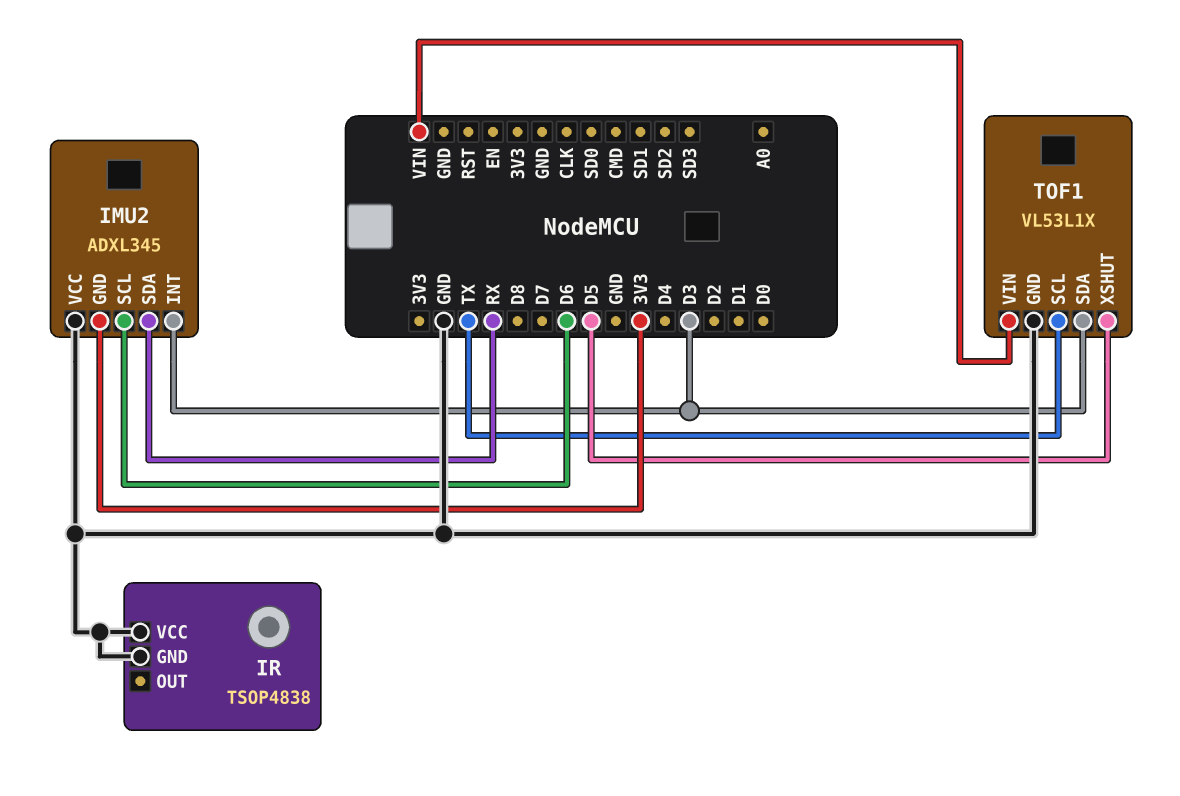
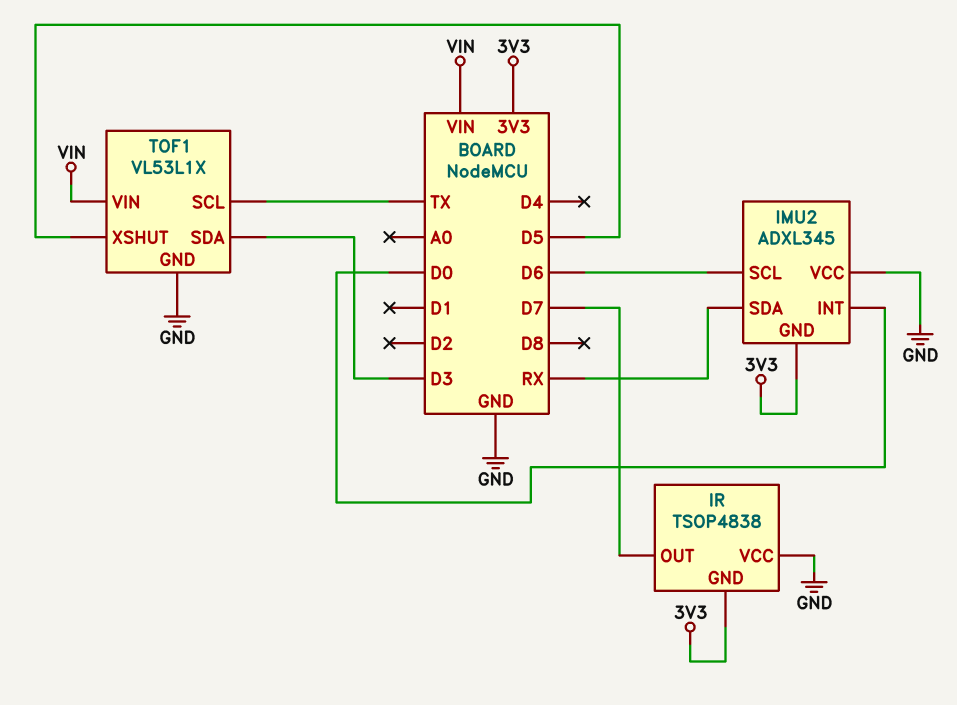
IMU2 pin INT: D3 -> D0
IR pin GND: GND -> 3V3
IR pin OUT: none -> D7

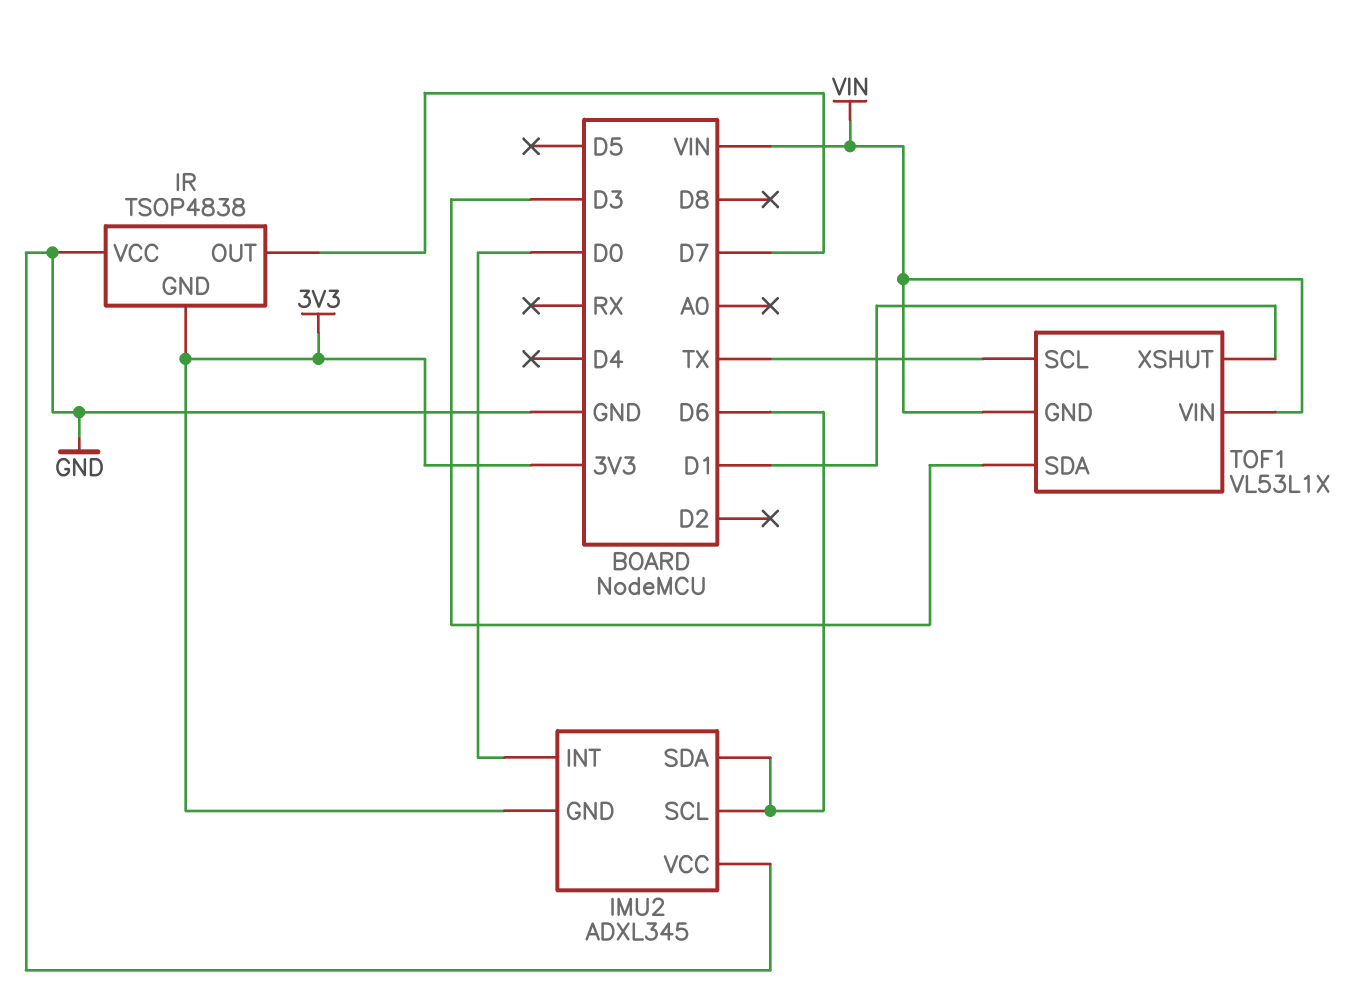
IMU2 pin SDA: RX -> D6
TOF1 pin GND: GND -> VIN
TOF1 pin XSHUT: D5 -> D1

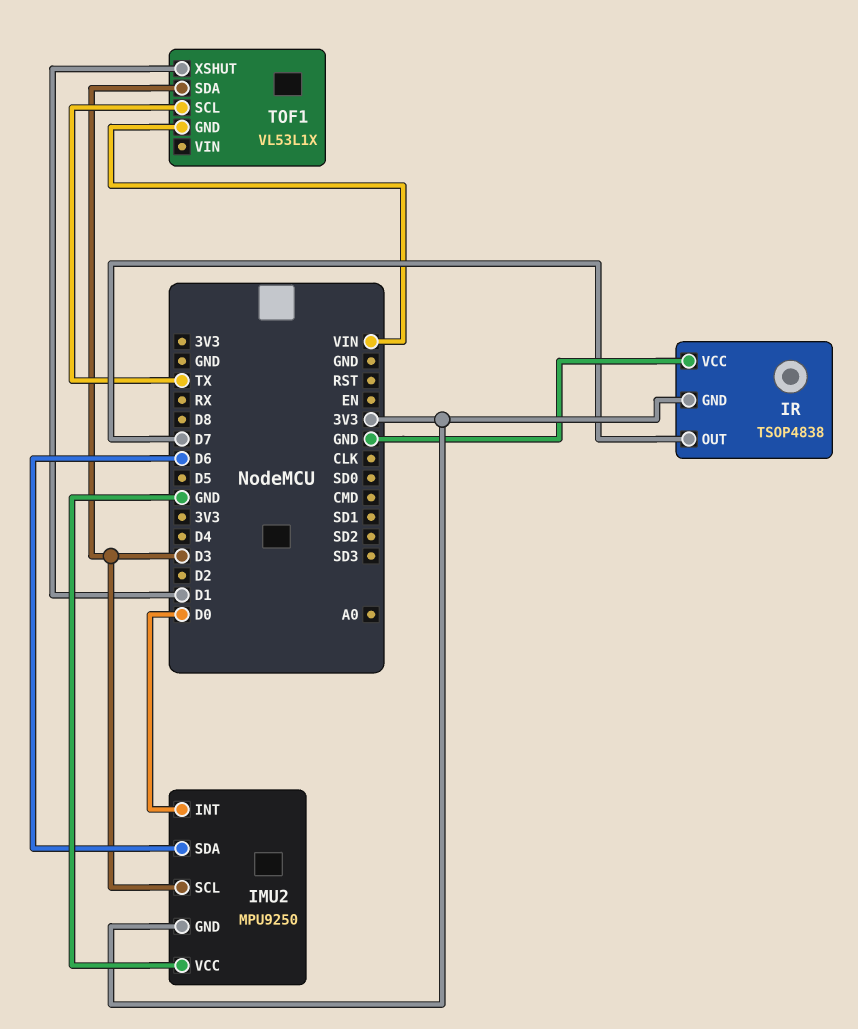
IMU2: ADXL345 -> MPU9250
IMU2 pin SCL: D6 -> D3
TOF1 pin VIN: VIN -> none

